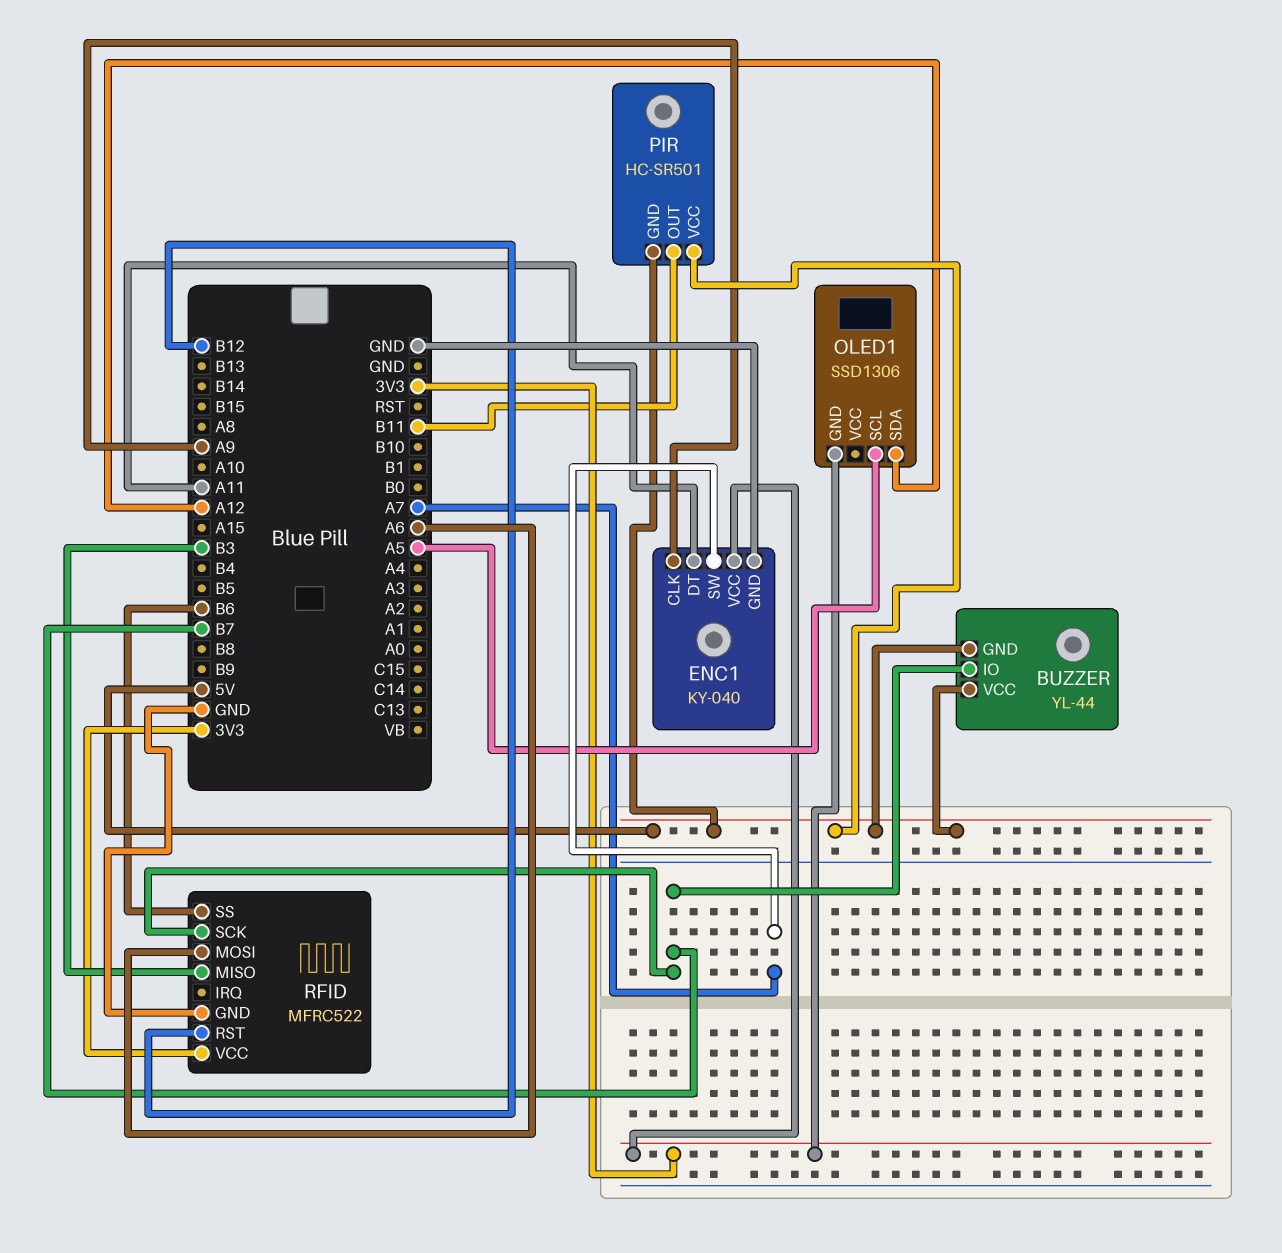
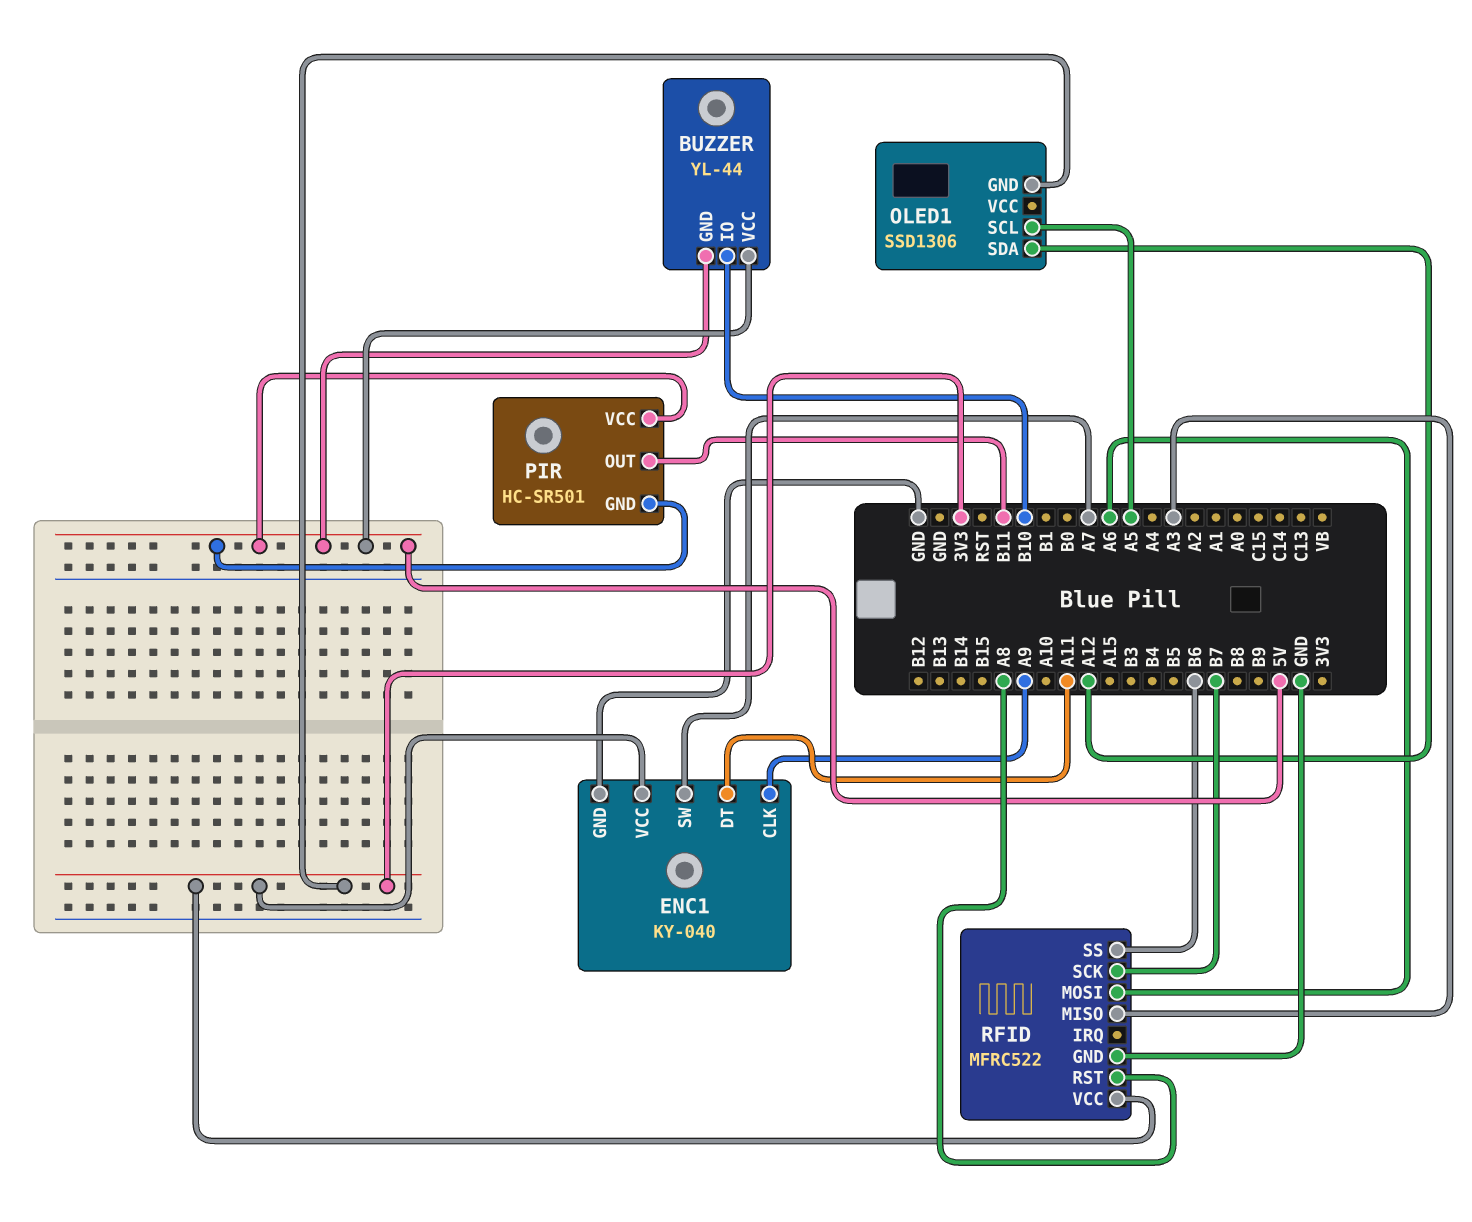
BUZZER pin IO: B7 -> B10
RFID pin MISO: B3 -> A3
RFID pin RST: B12 -> A8

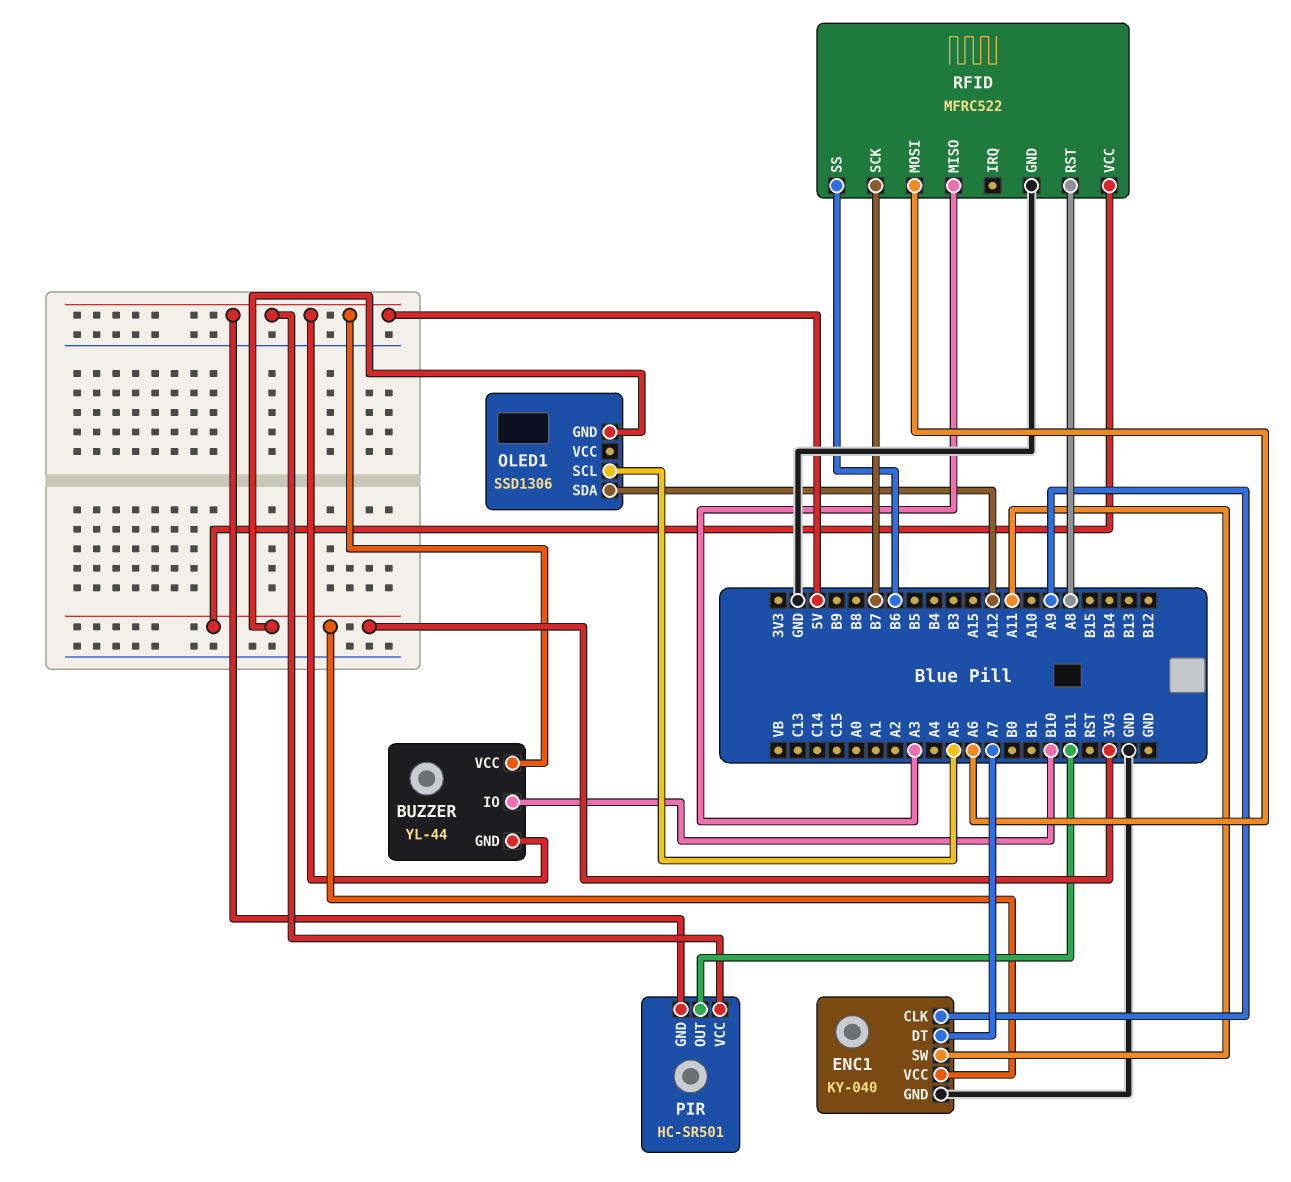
ENC1 pin DT: A11 -> A7
ENC1 pin SW: A7 -> A11

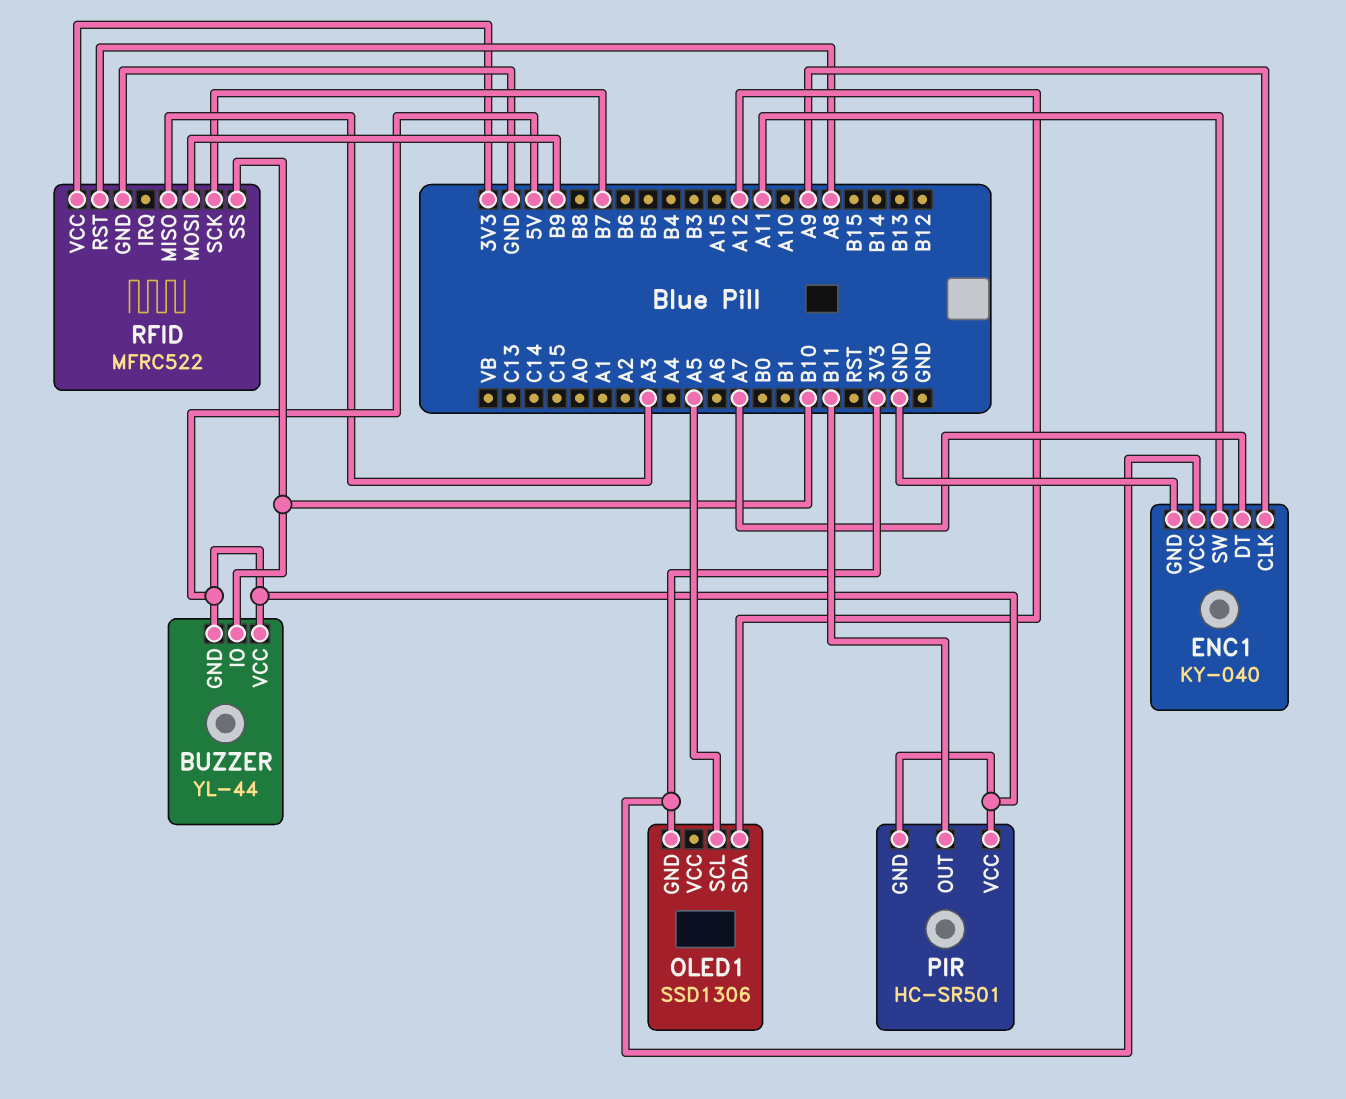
RFID pin MOSI: A6 -> B9
RFID pin SS: B6 -> B10

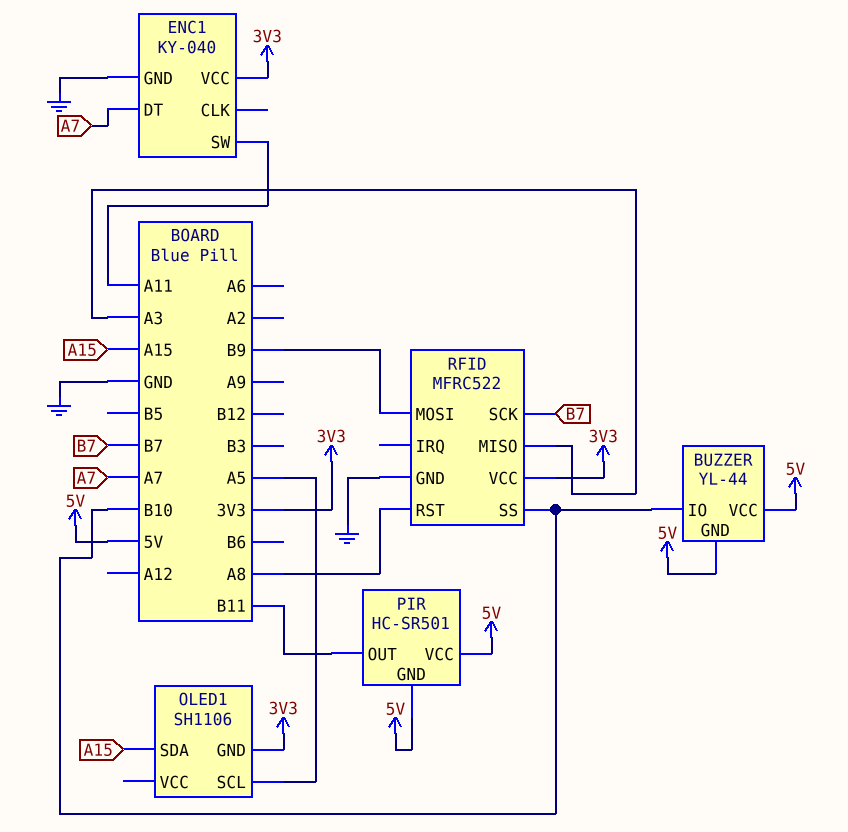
ENC1 pin CLK: A9 -> none
OLED1: SSD1306 -> SH1106
OLED1 pin SDA: A12 -> A15

